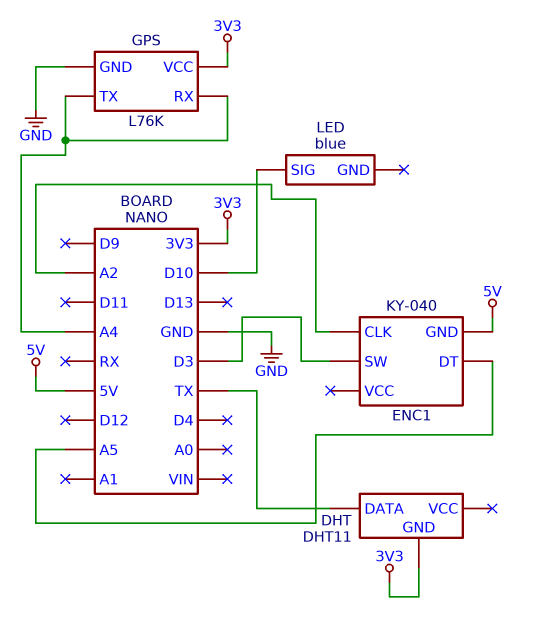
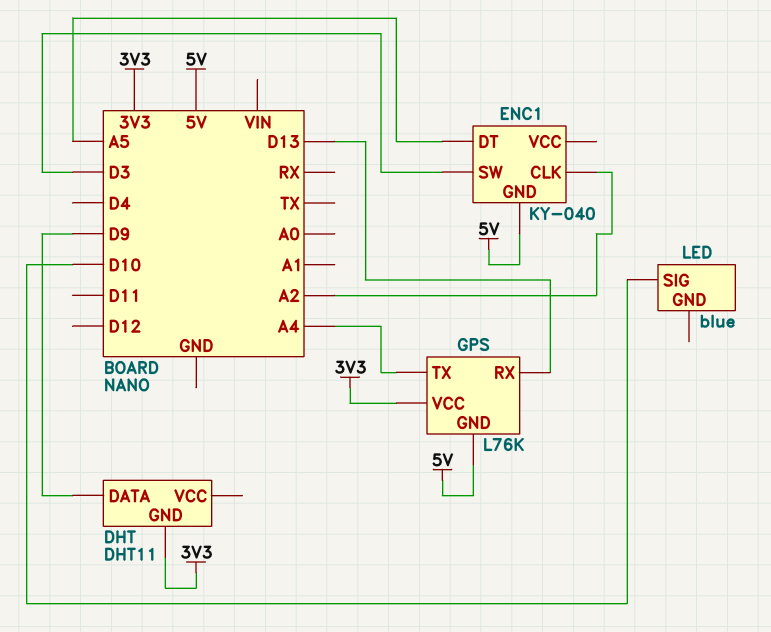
DHT pin DATA: TX -> D9
GPS pin GND: GND -> 5V
GPS pin RX: A4 -> D13

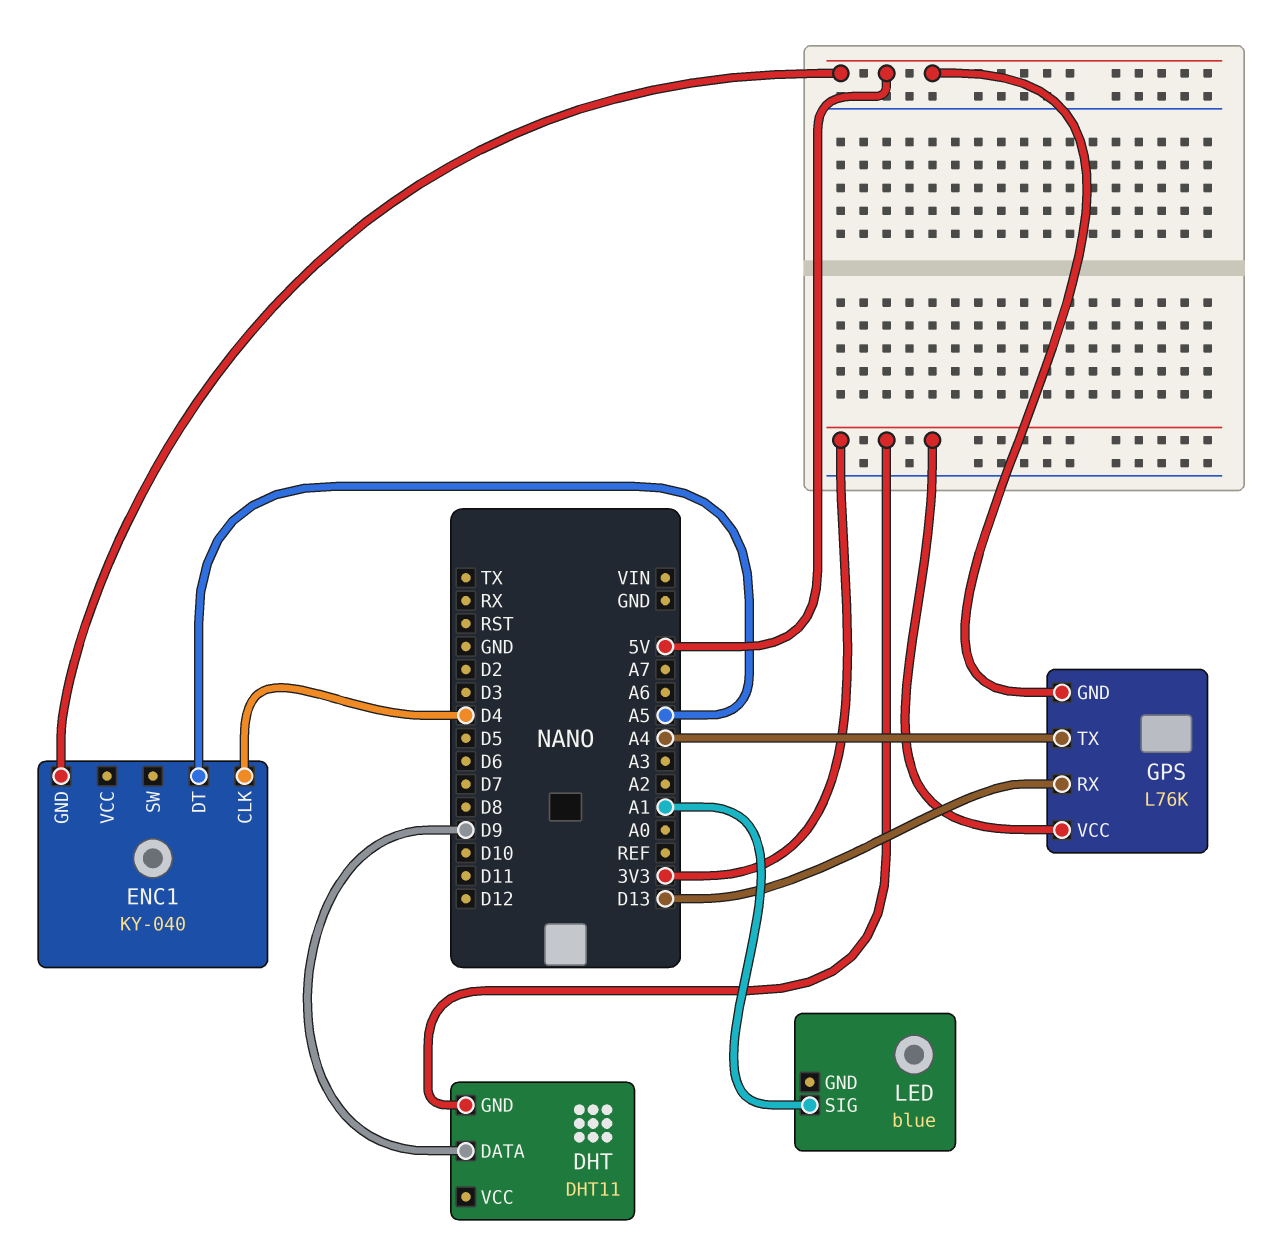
ENC1 pin CLK: A2 -> D4
ENC1 pin SW: D3 -> none
LED pin SIG: D10 -> A1

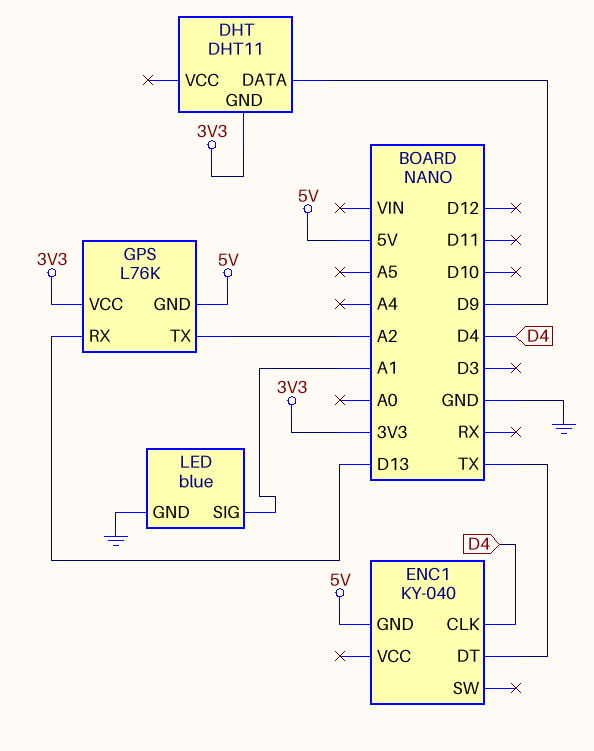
ENC1 pin DT: A5 -> TX
GPS pin TX: A4 -> A2
LED pin GND: none -> GND

